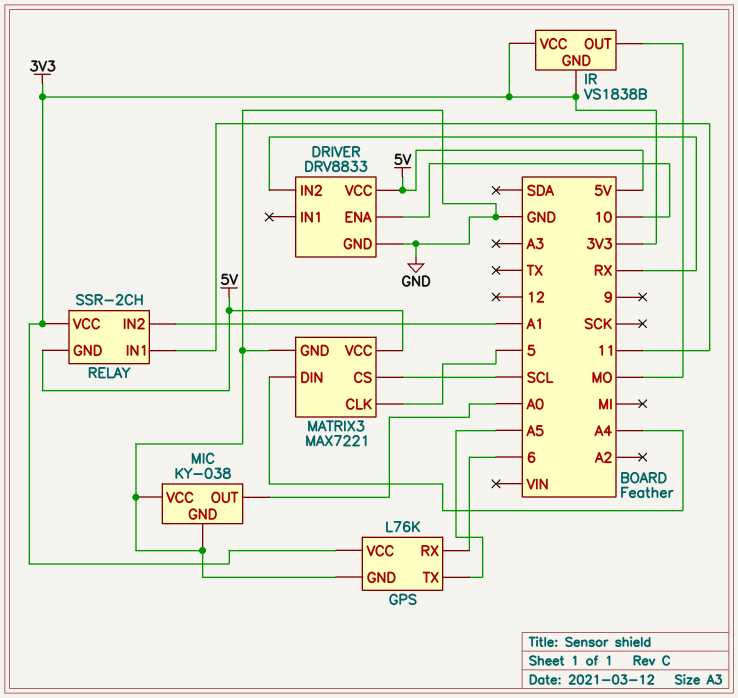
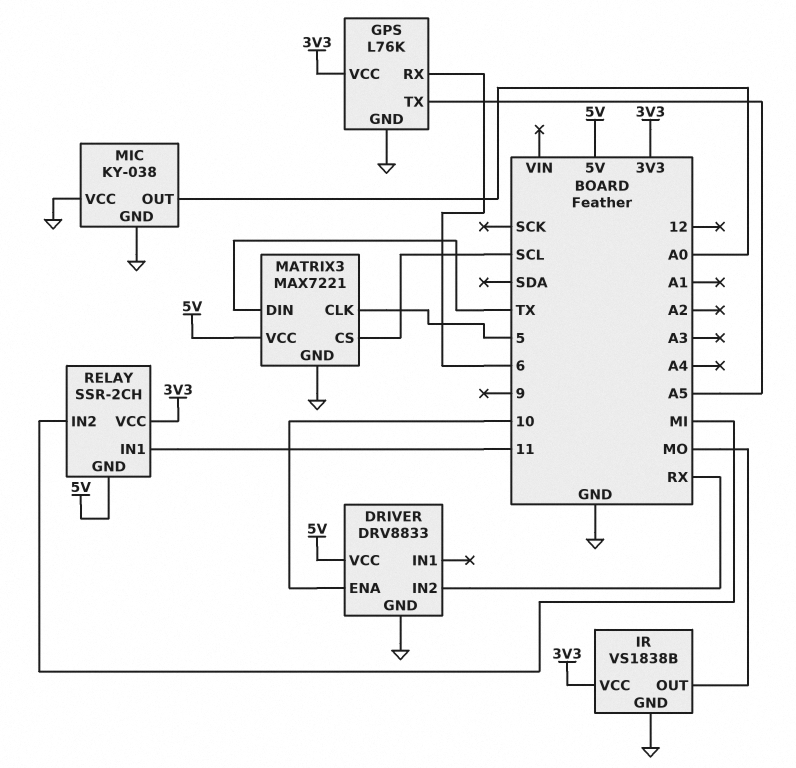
IR pin GND: 3V3 -> GND
MATRIX3 pin DIN: A4 -> TX
RELAY pin IN2: A1 -> MI

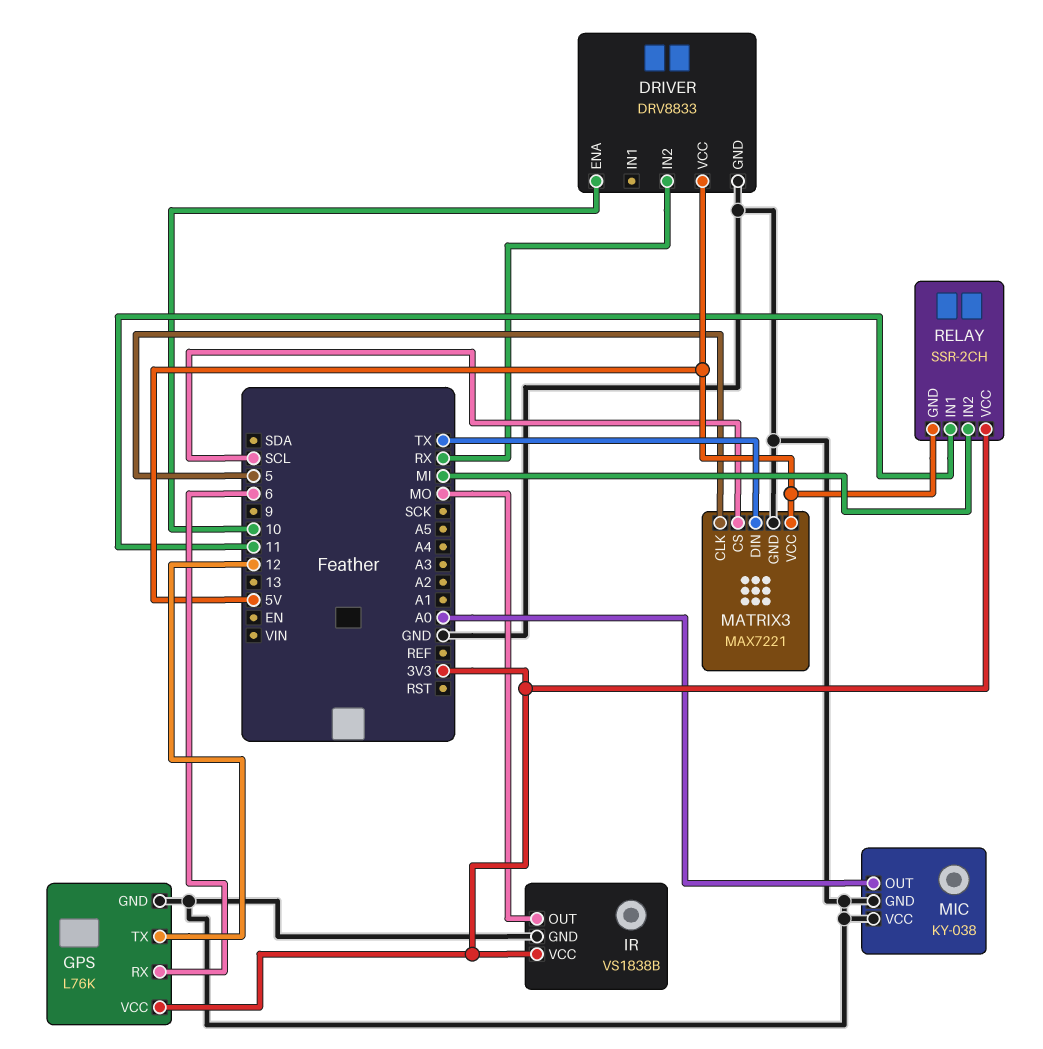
GPS pin TX: A5 -> 12

